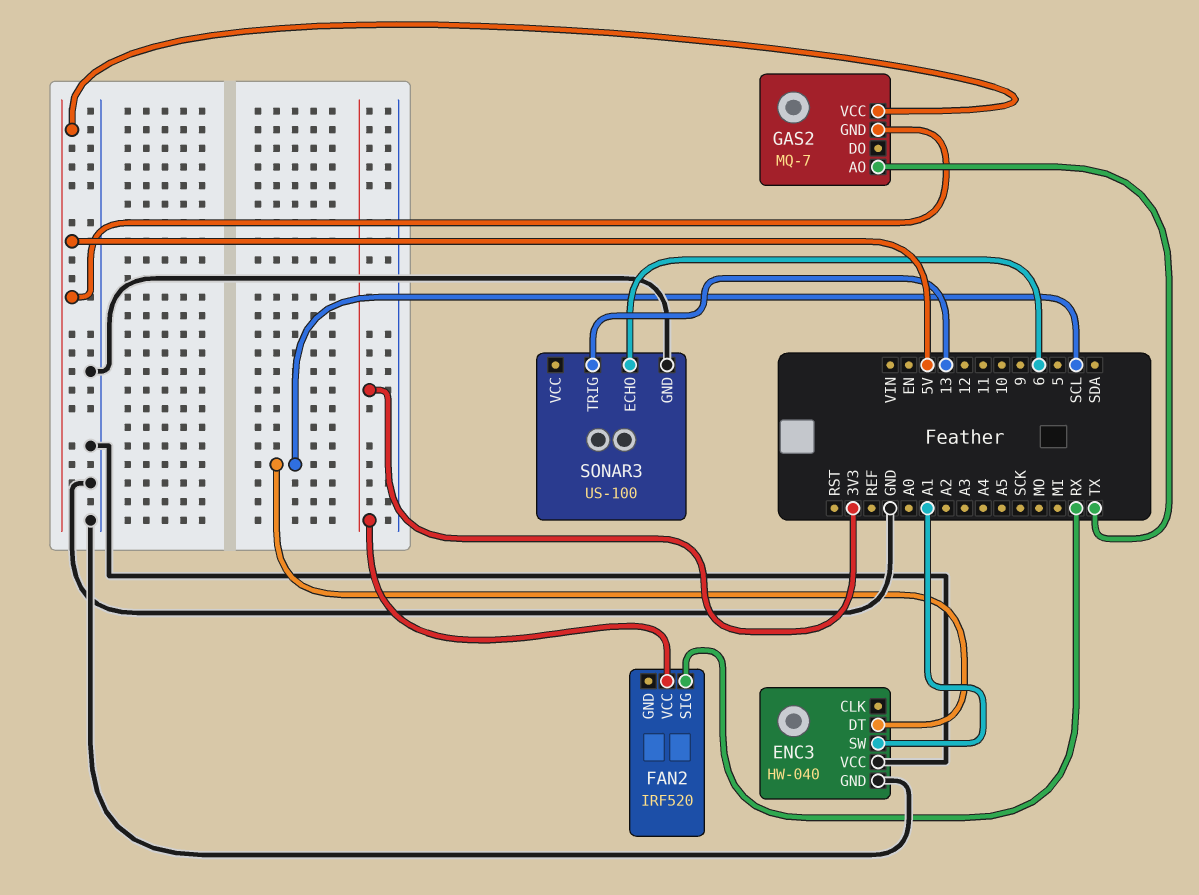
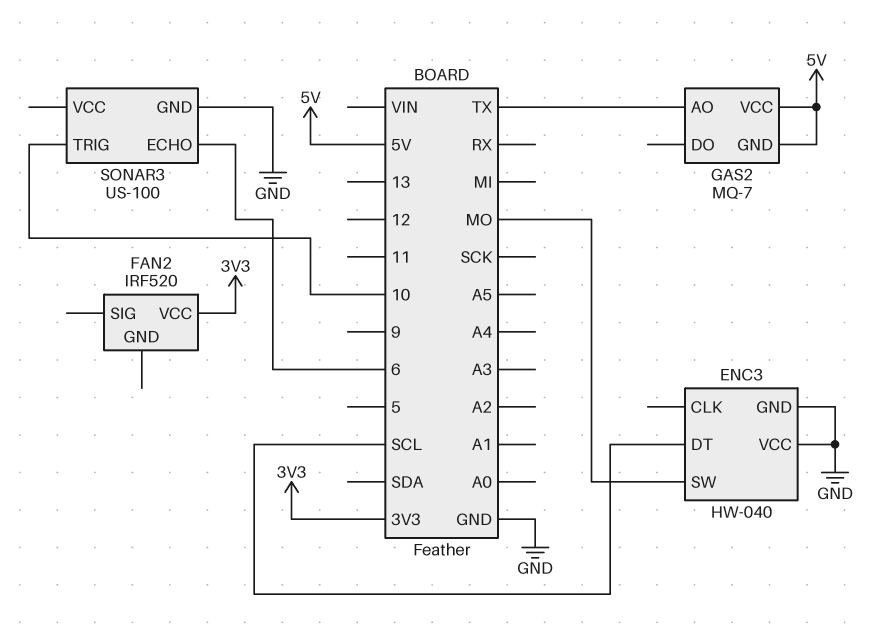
ENC3 pin SW: A1 -> MO
FAN2 pin SIG: RX -> none
SONAR3 pin TRIG: 13 -> 10

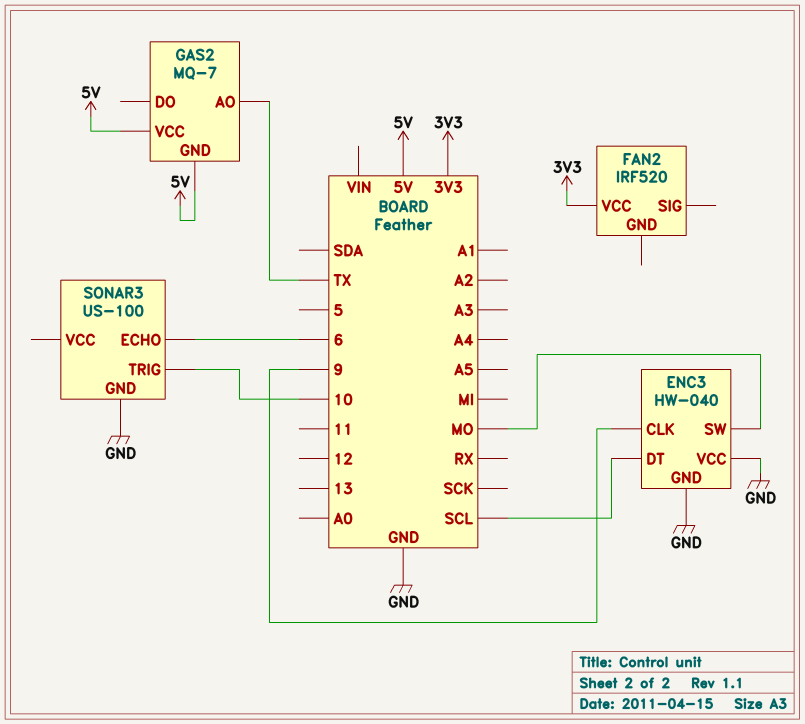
ENC3 pin CLK: none -> 9

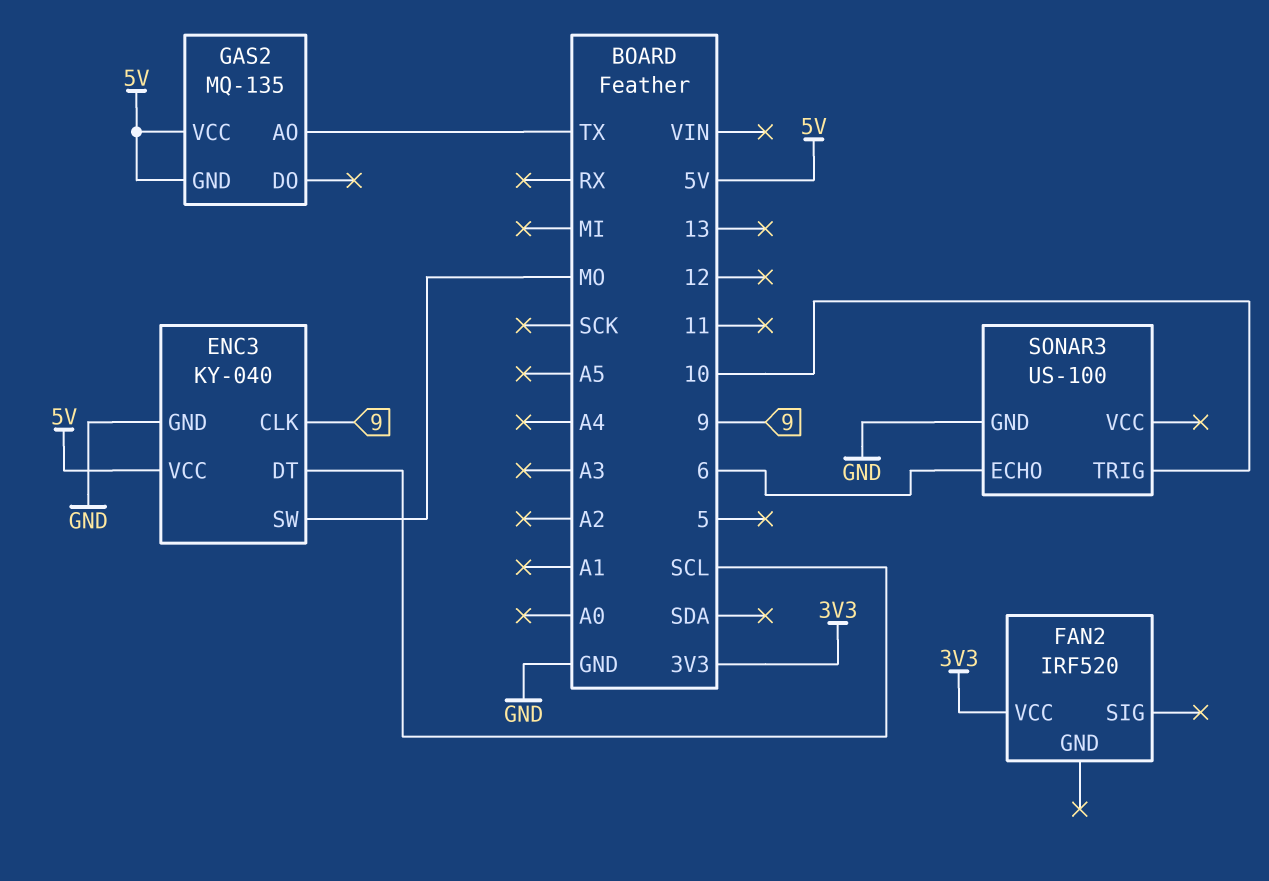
ENC3: HW-040 -> KY-040
ENC3 pin VCC: GND -> 5V
GAS2: MQ-7 -> MQ-135

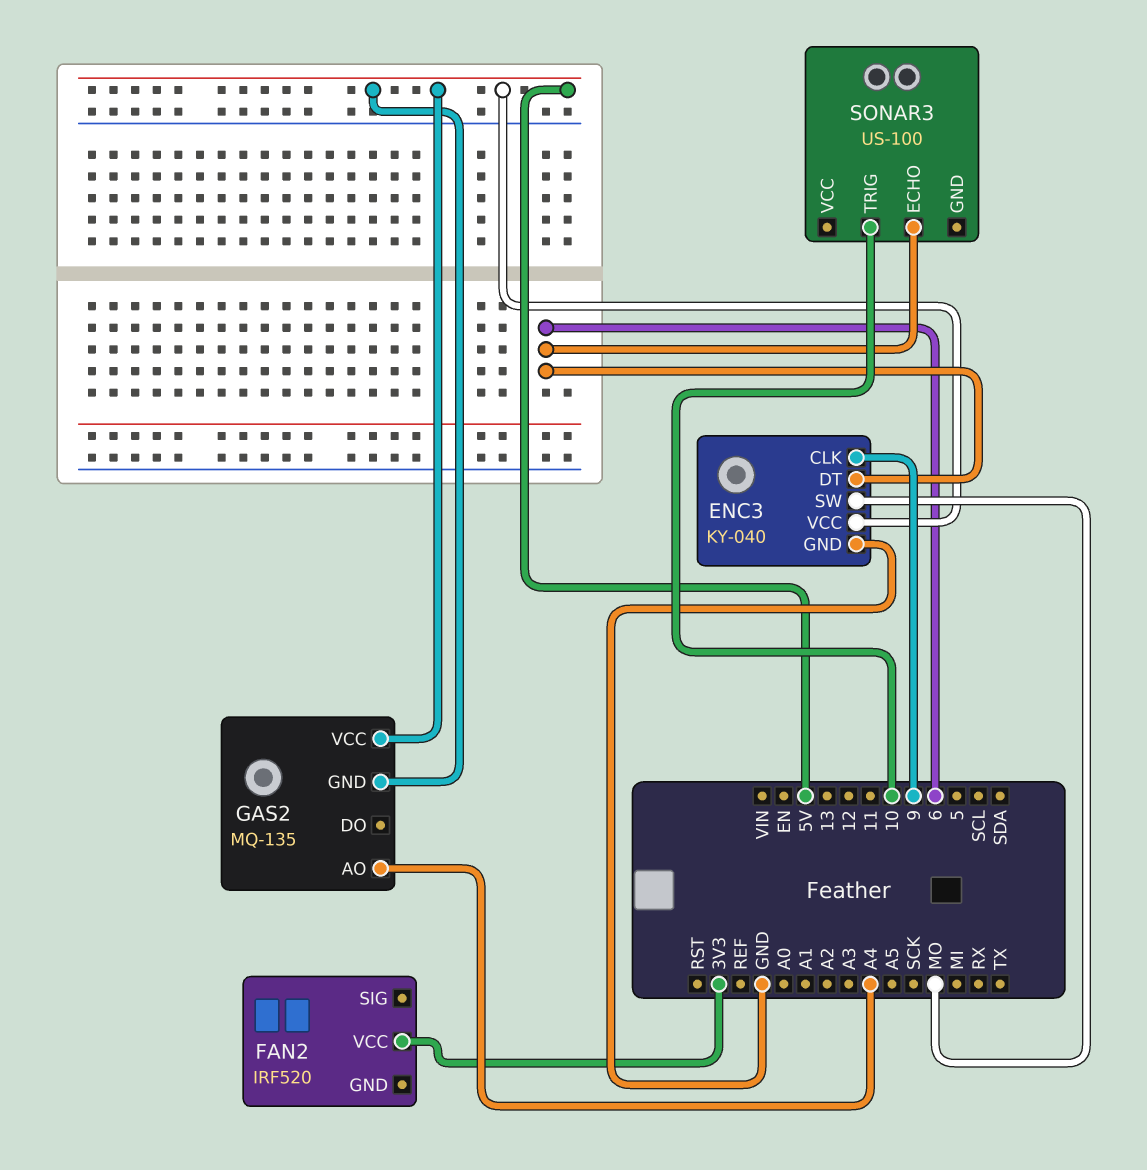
ENC3 pin DT: SCL -> 6
GAS2 pin AO: TX -> A4
SONAR3 pin GND: GND -> none

